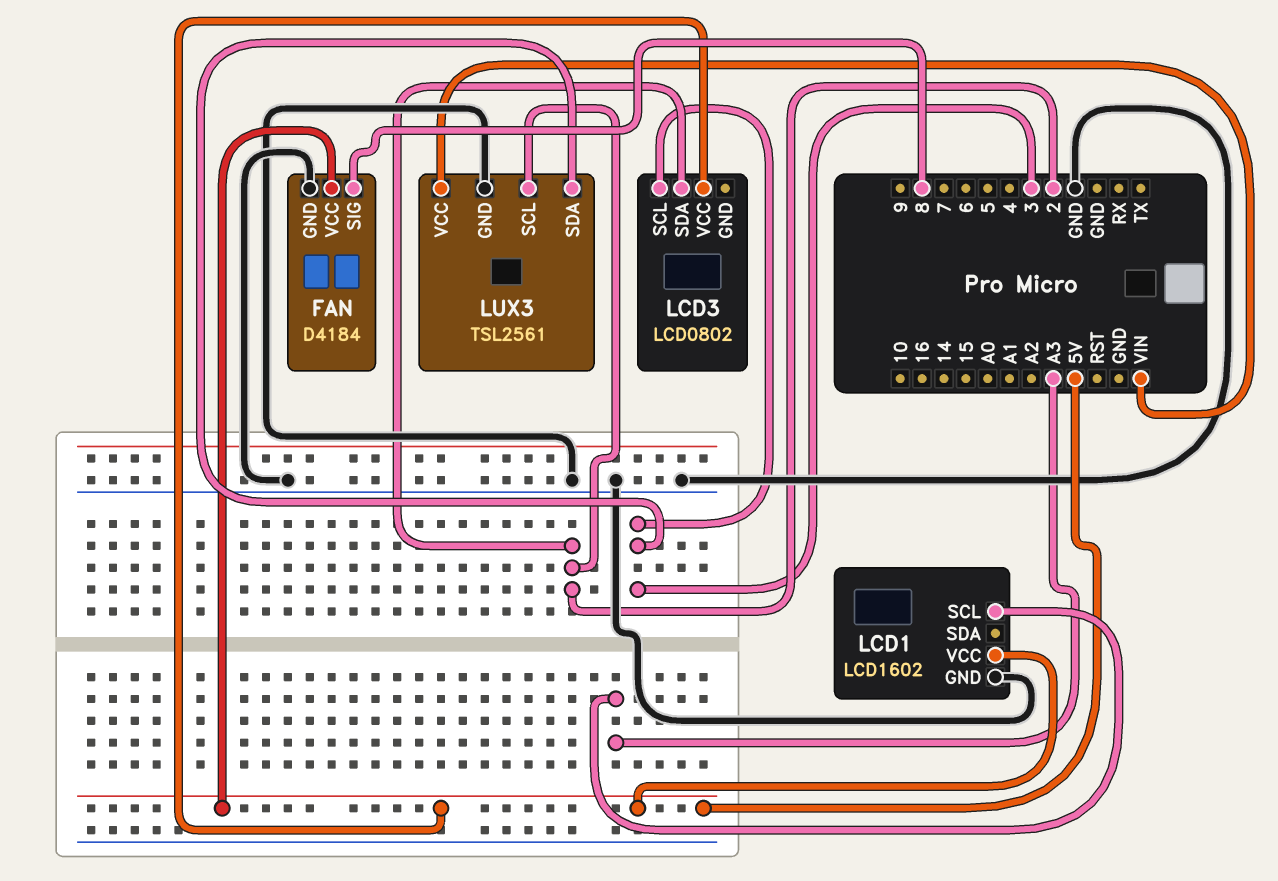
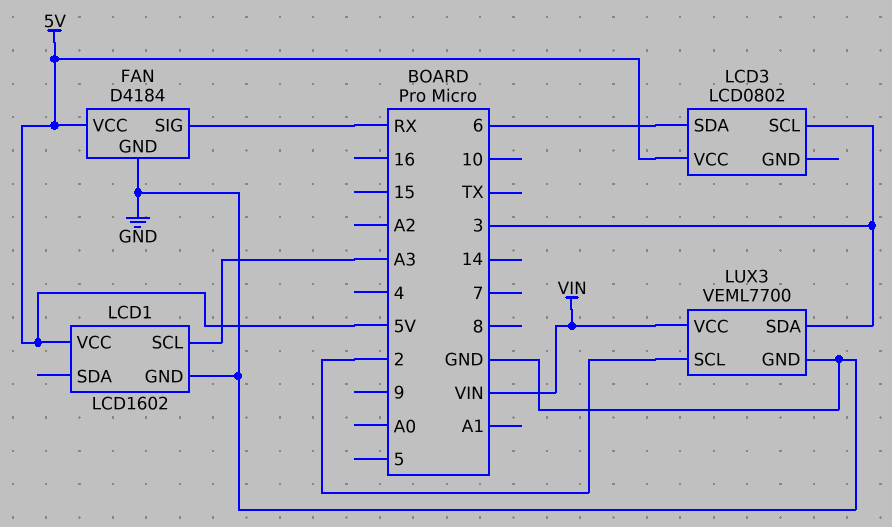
FAN pin SIG: 8 -> RX
LCD3 pin SDA: 2 -> 6
LUX3: TSL2561 -> VEML7700

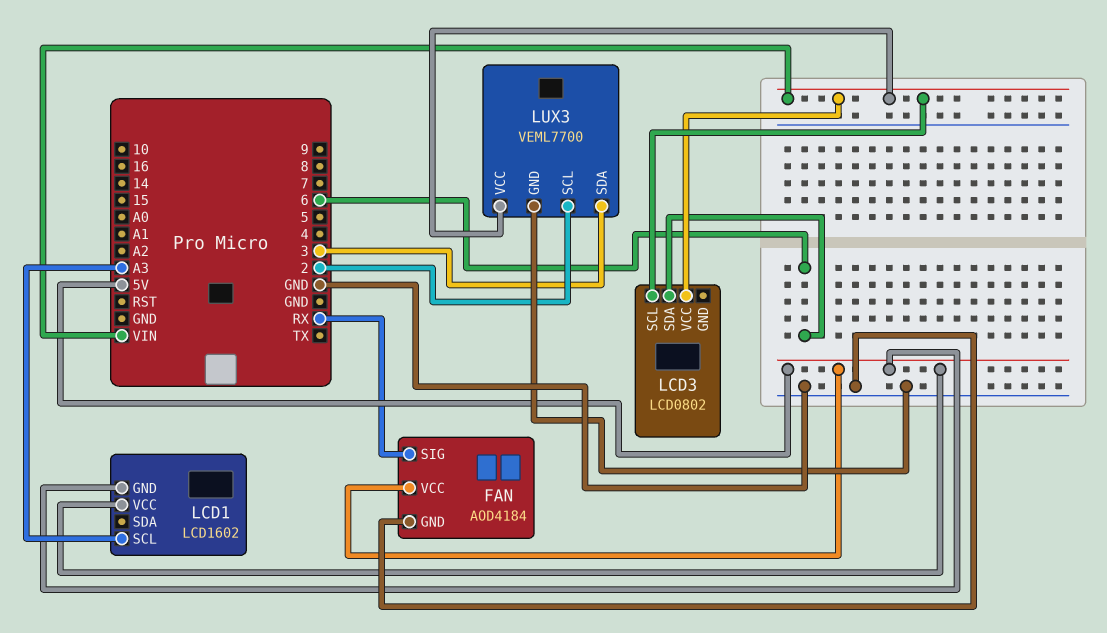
FAN: D4184 -> AOD4184
LCD1 pin GND: GND -> 5V
LCD3 pin SCL: 3 -> VIN
LCD3 pin VCC: 5V -> VIN

